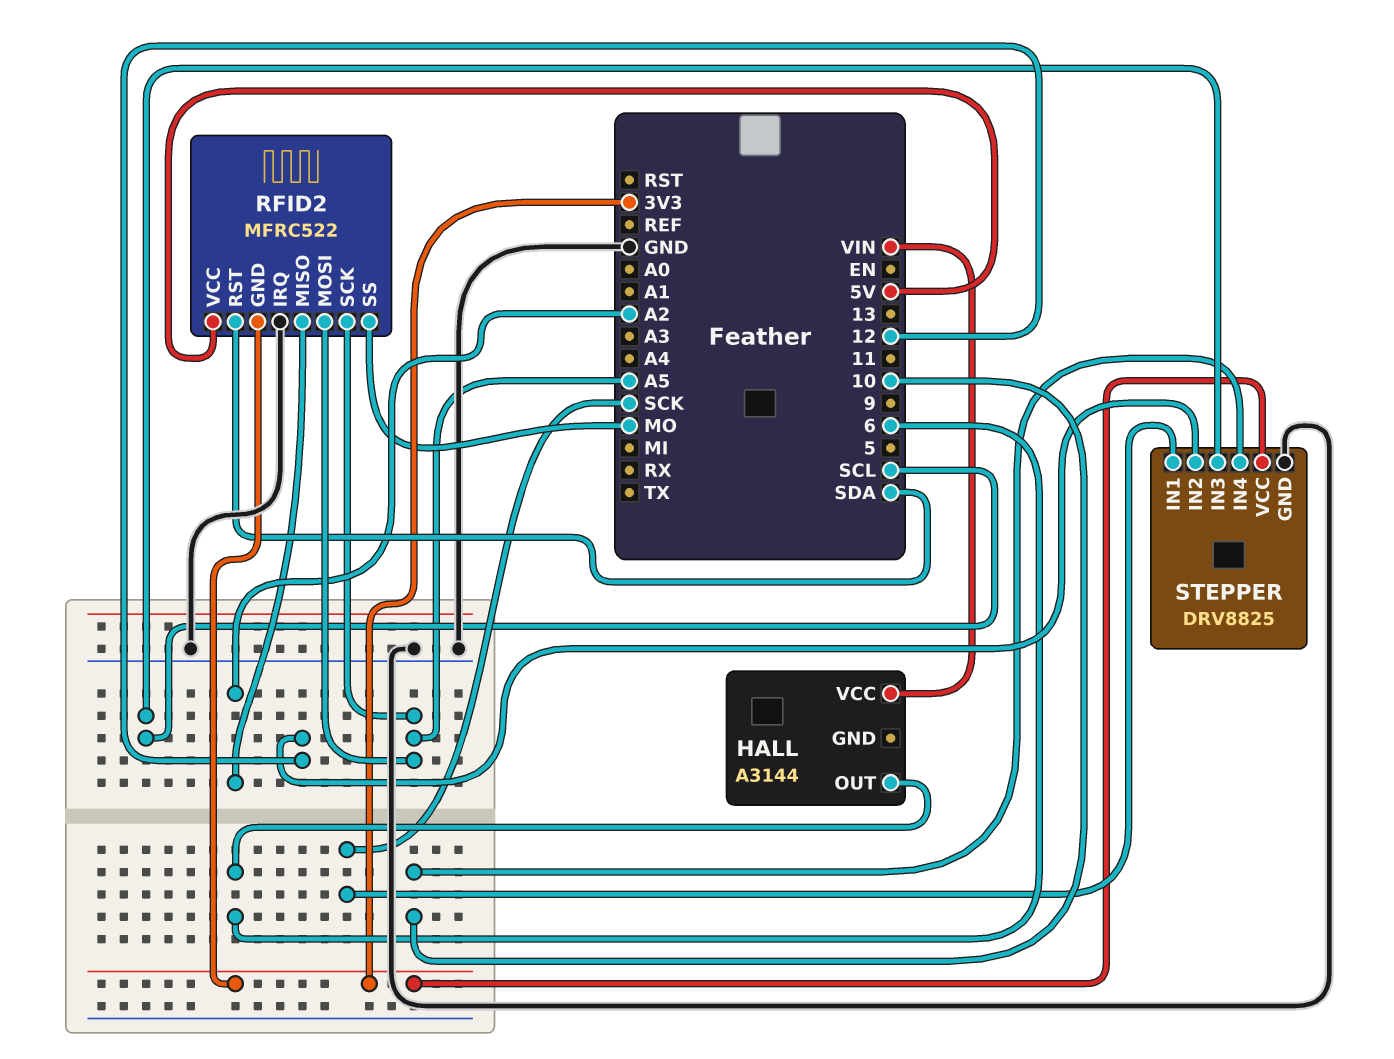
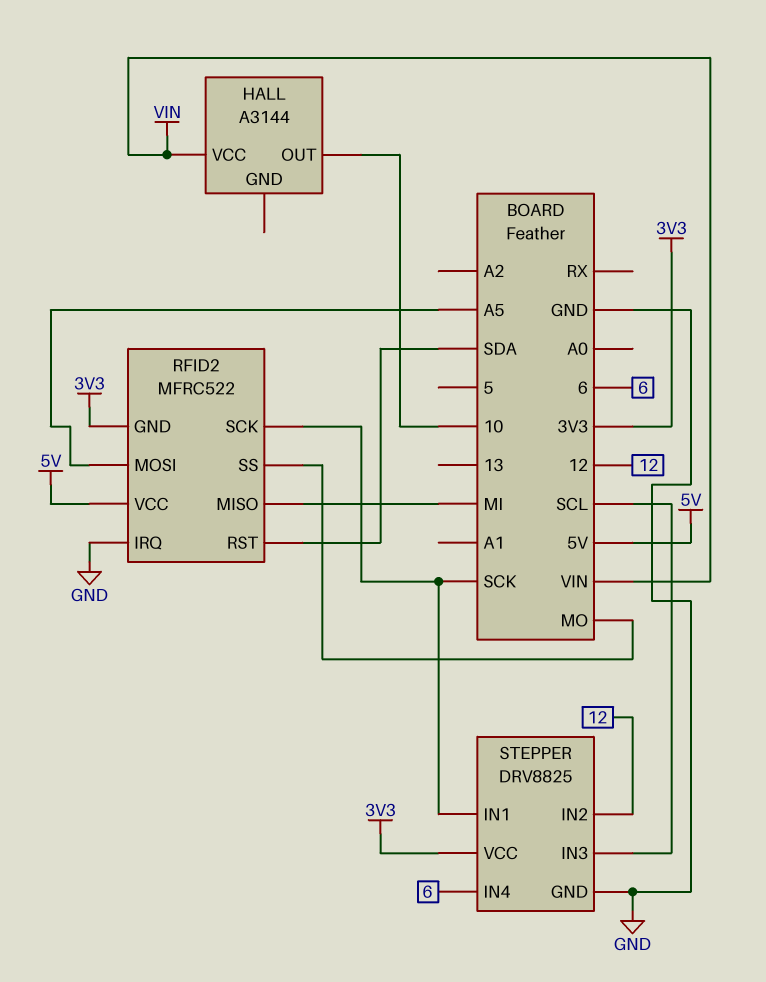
HALL pin OUT: 6 -> 10
RFID2 pin MISO: A2 -> MI
RFID2 pin SCK: A5 -> SCK
STEPPER pin IN4: 10 -> 6

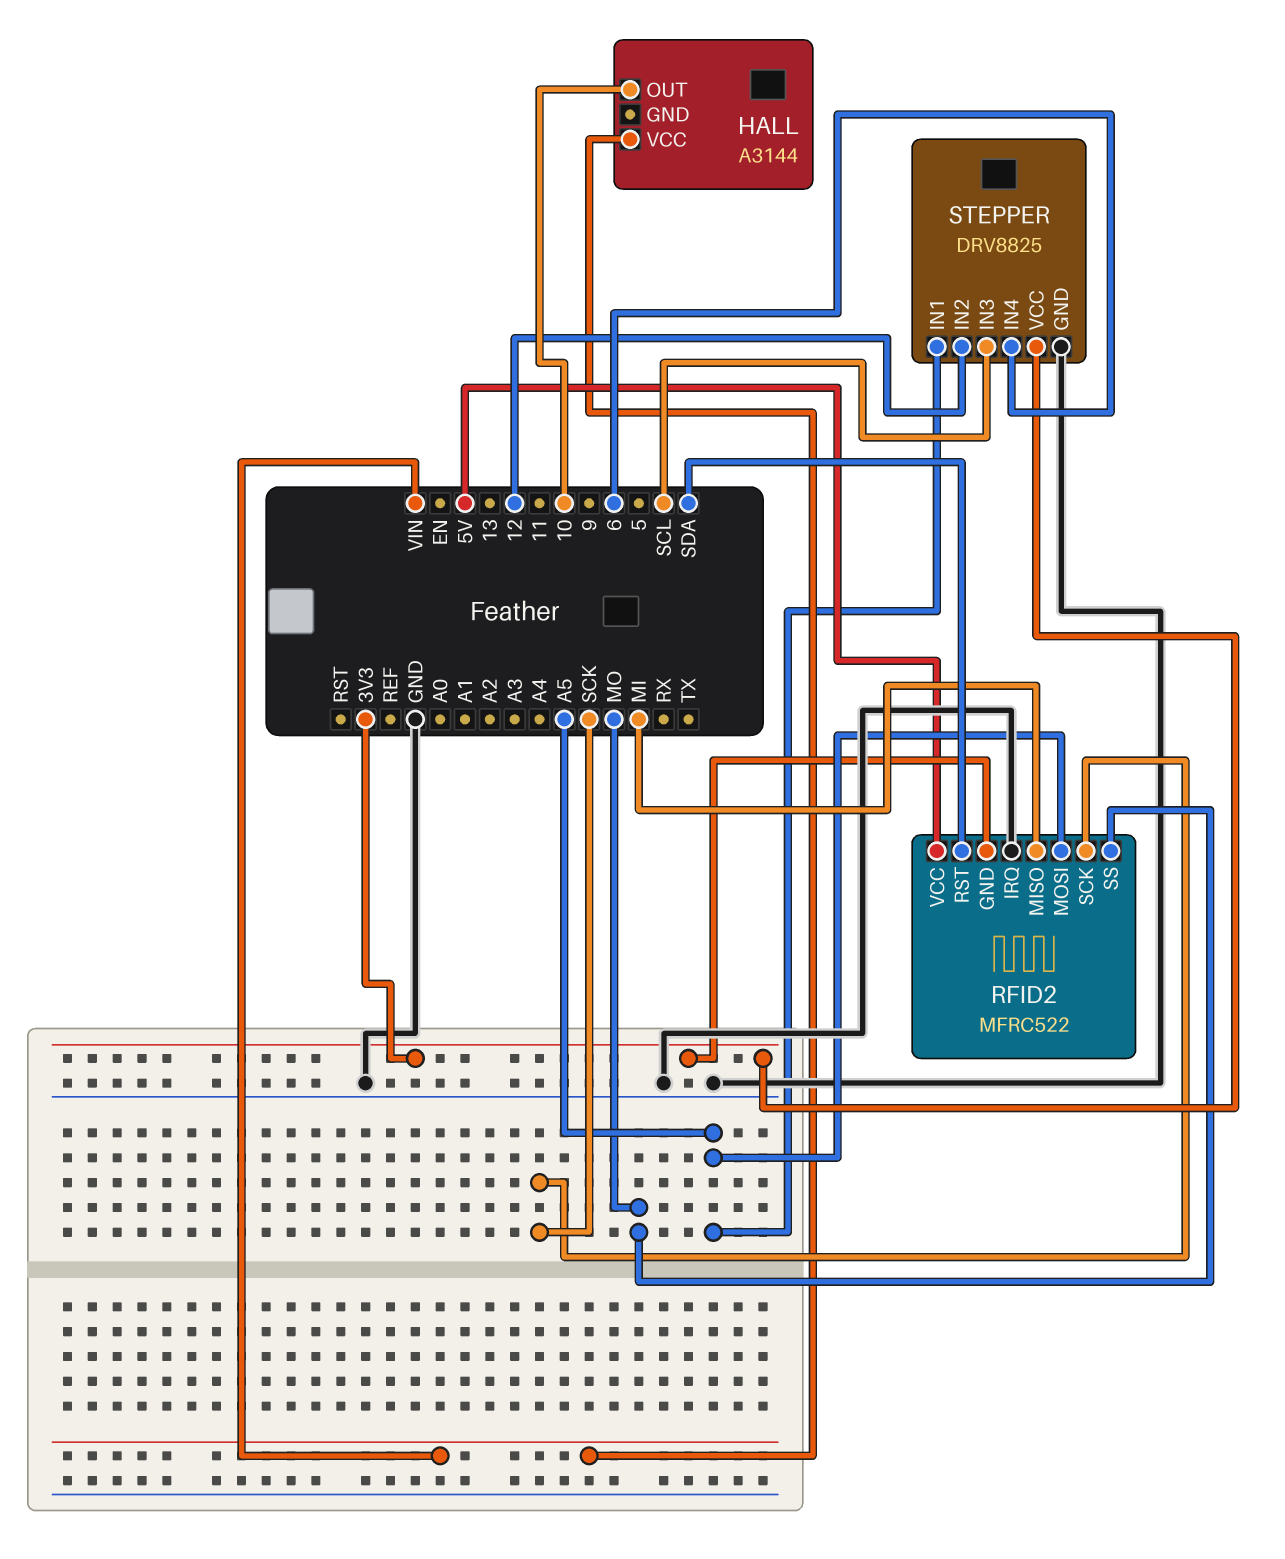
STEPPER pin IN1: SCK -> A5

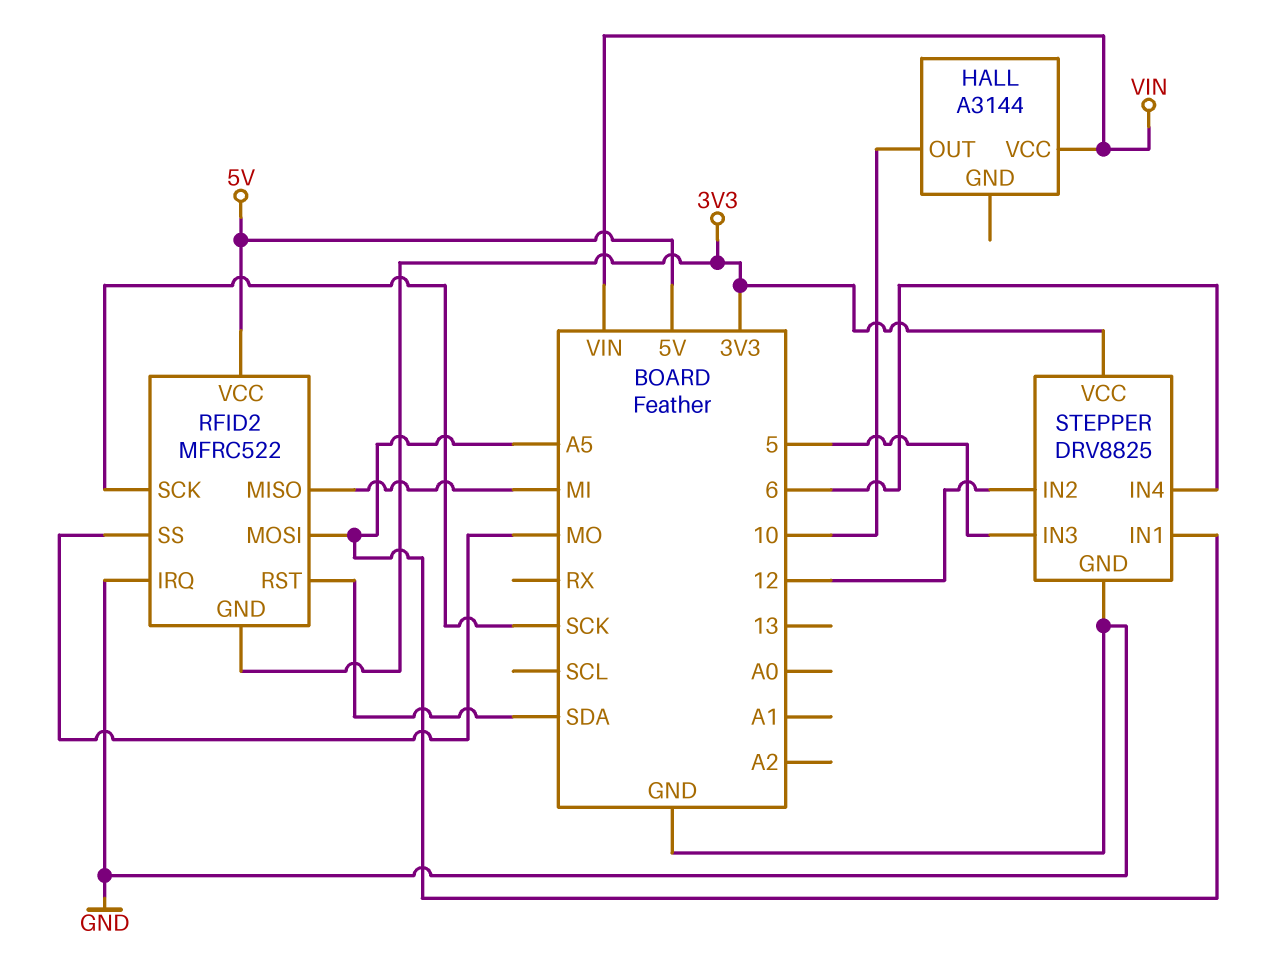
STEPPER pin IN3: SCL -> 5

